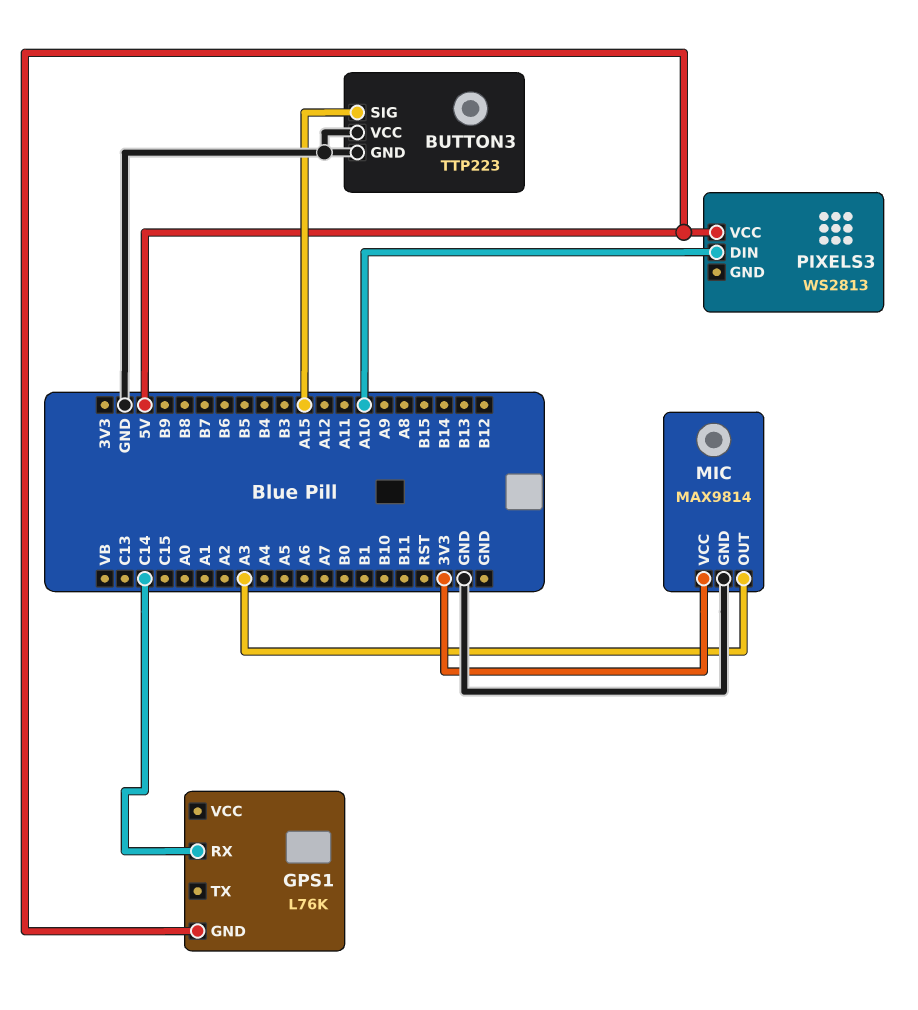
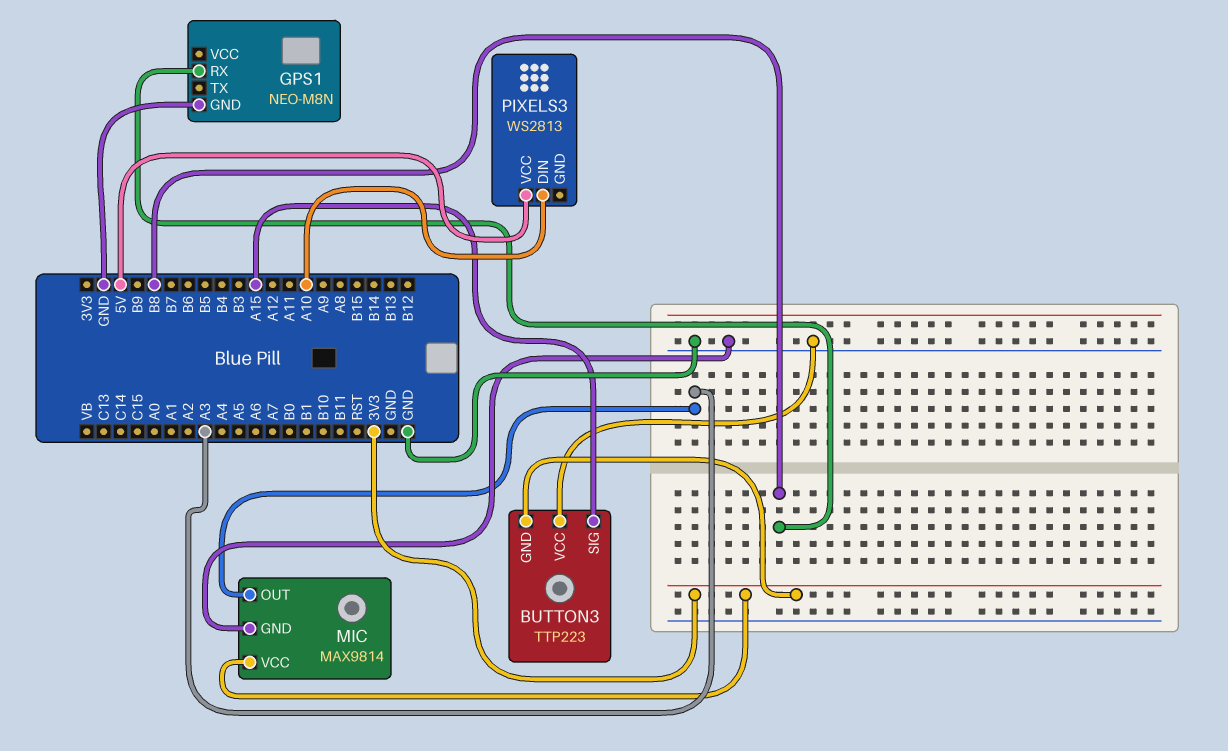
BUTTON3 pin GND: GND -> 3V3
GPS1: L76K -> NEO-M8N
GPS1 pin GND: 5V -> GND
GPS1 pin RX: C14 -> B8

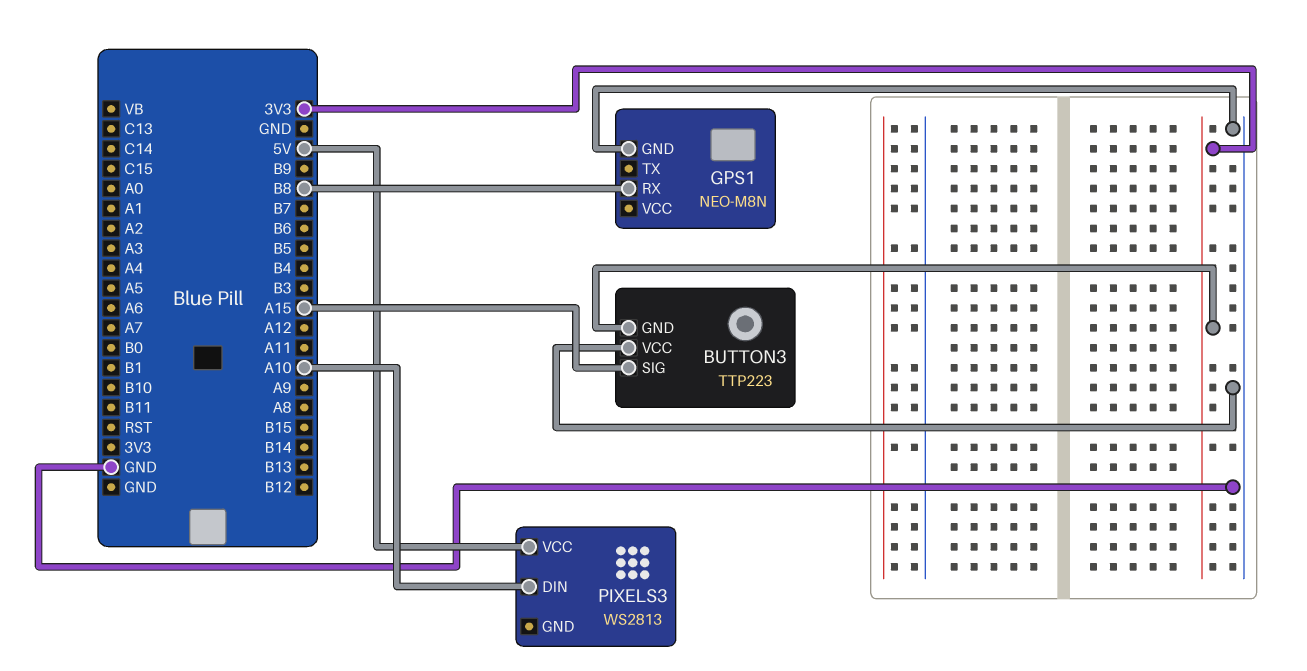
MIC: MAX9814 -> none
MIC pin GND: GND -> none
MIC pin OUT: A3 -> none
MIC pin VCC: 3V3 -> none

